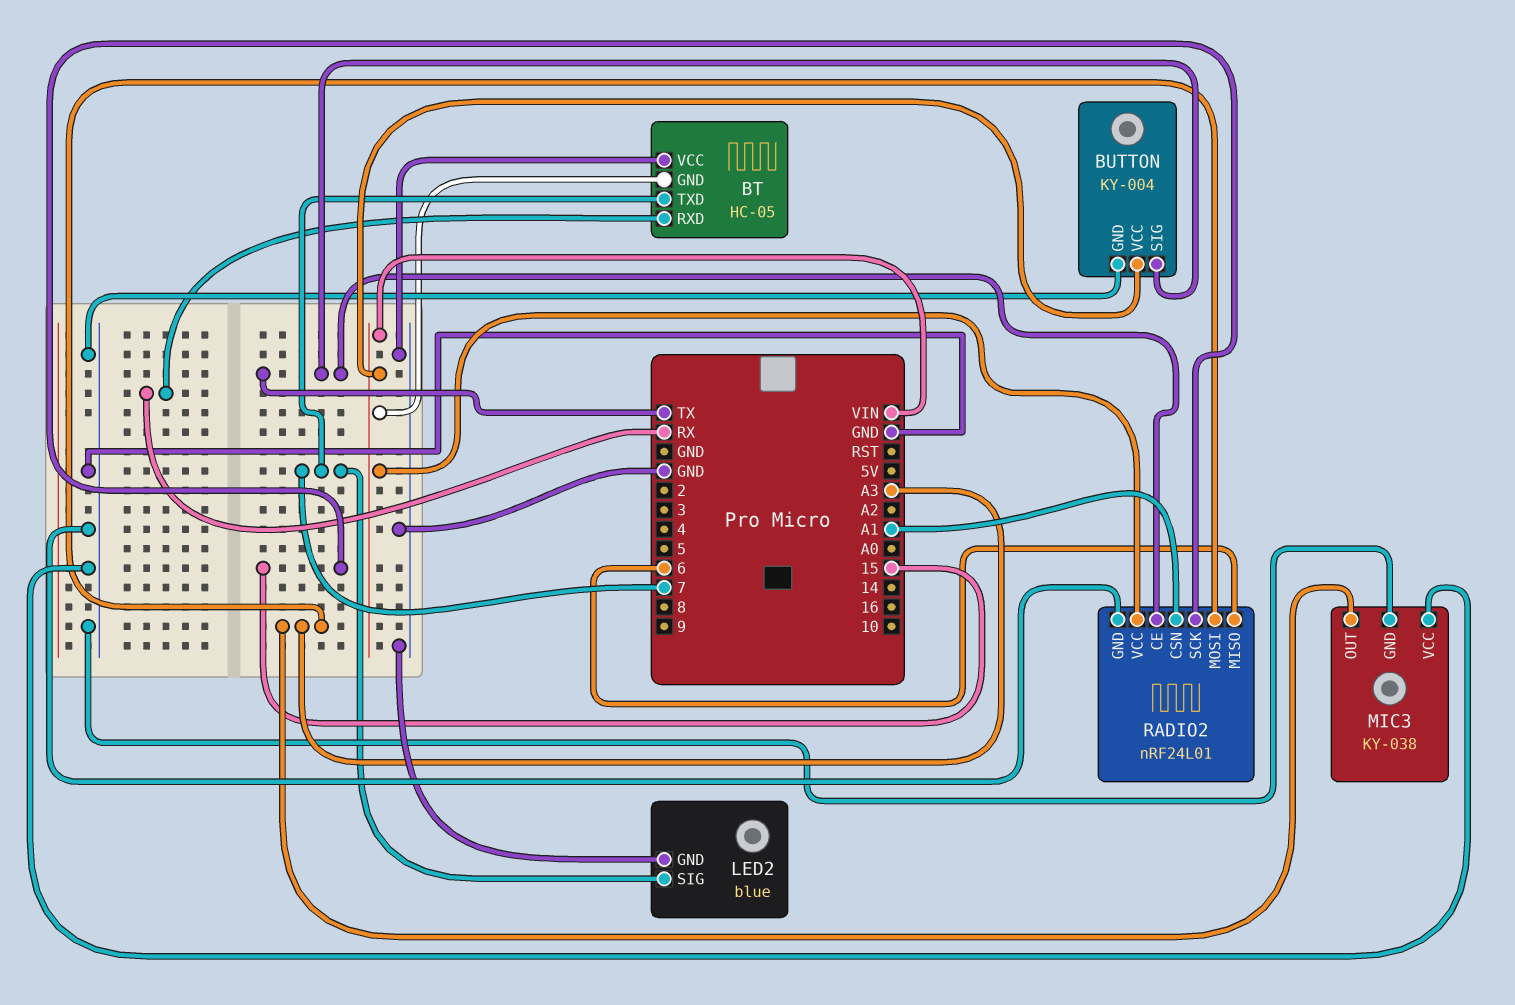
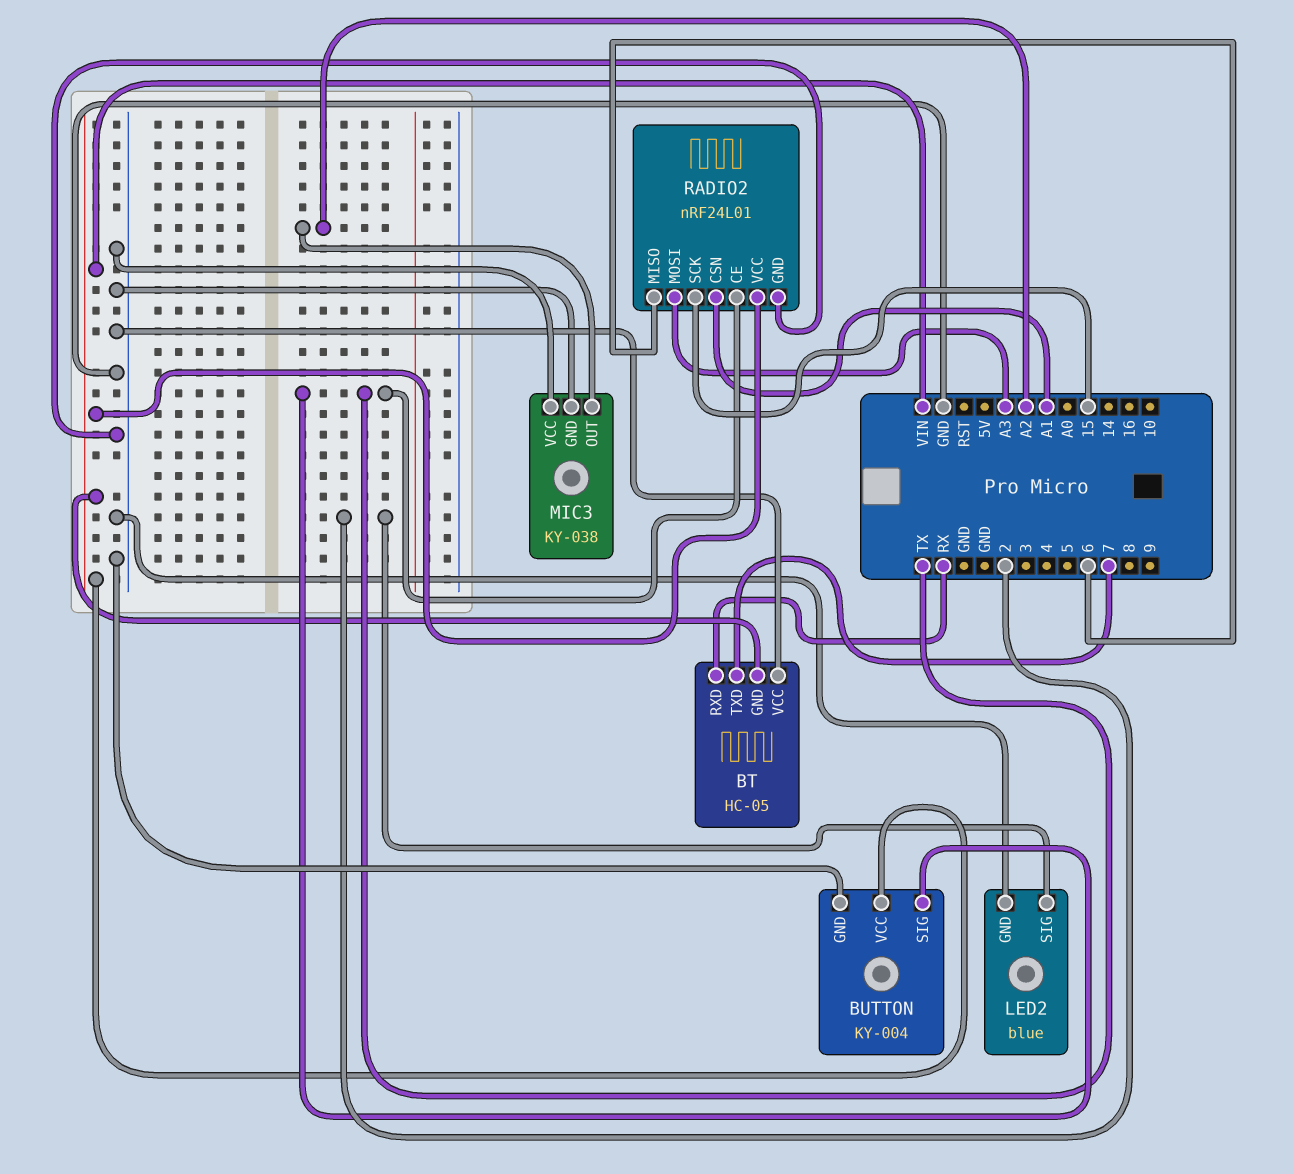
LED2 pin SIG: 7 -> 2
MIC3 pin OUT: A3 -> A2

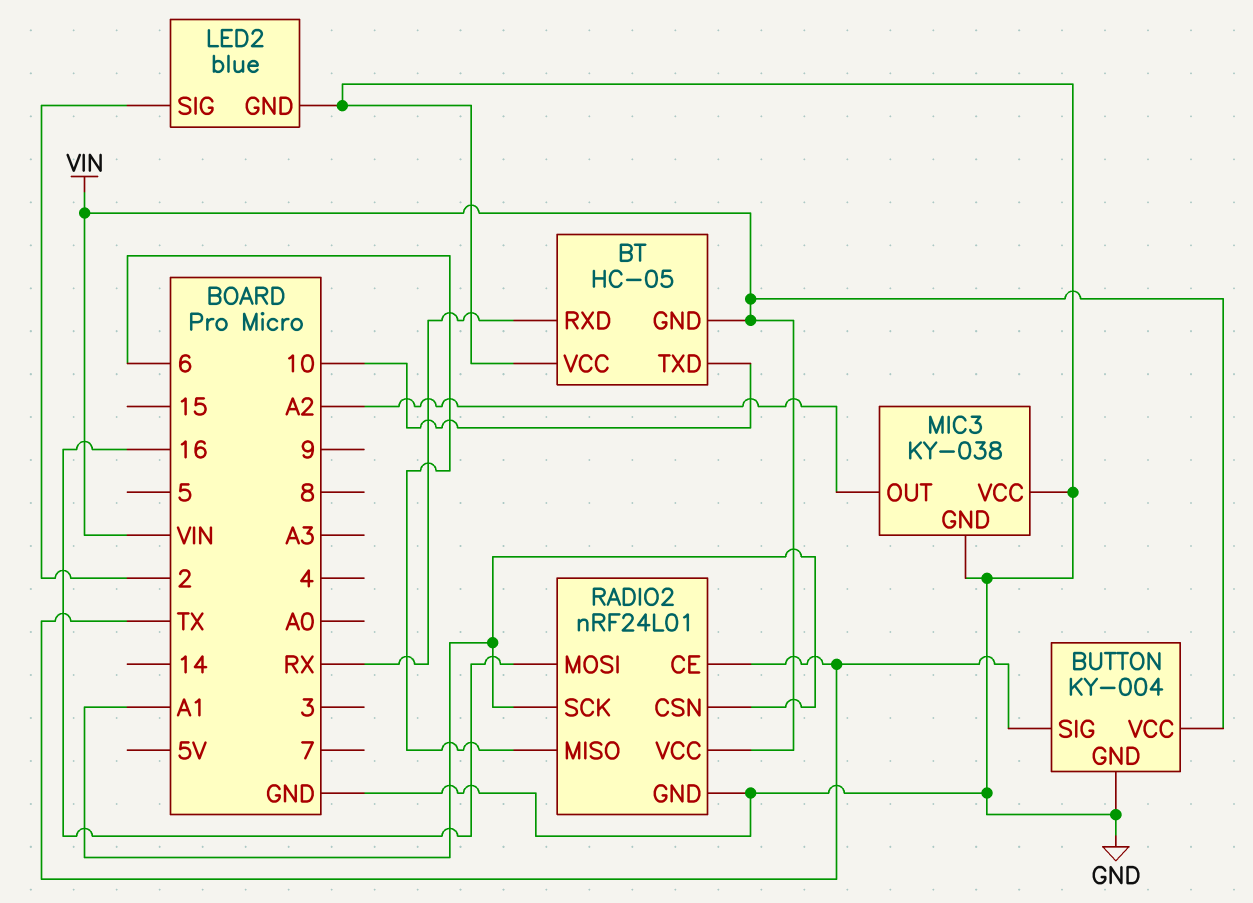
BT pin TXD: 7 -> 10
RADIO2 pin MOSI: A3 -> 16
RADIO2 pin SCK: 15 -> A1

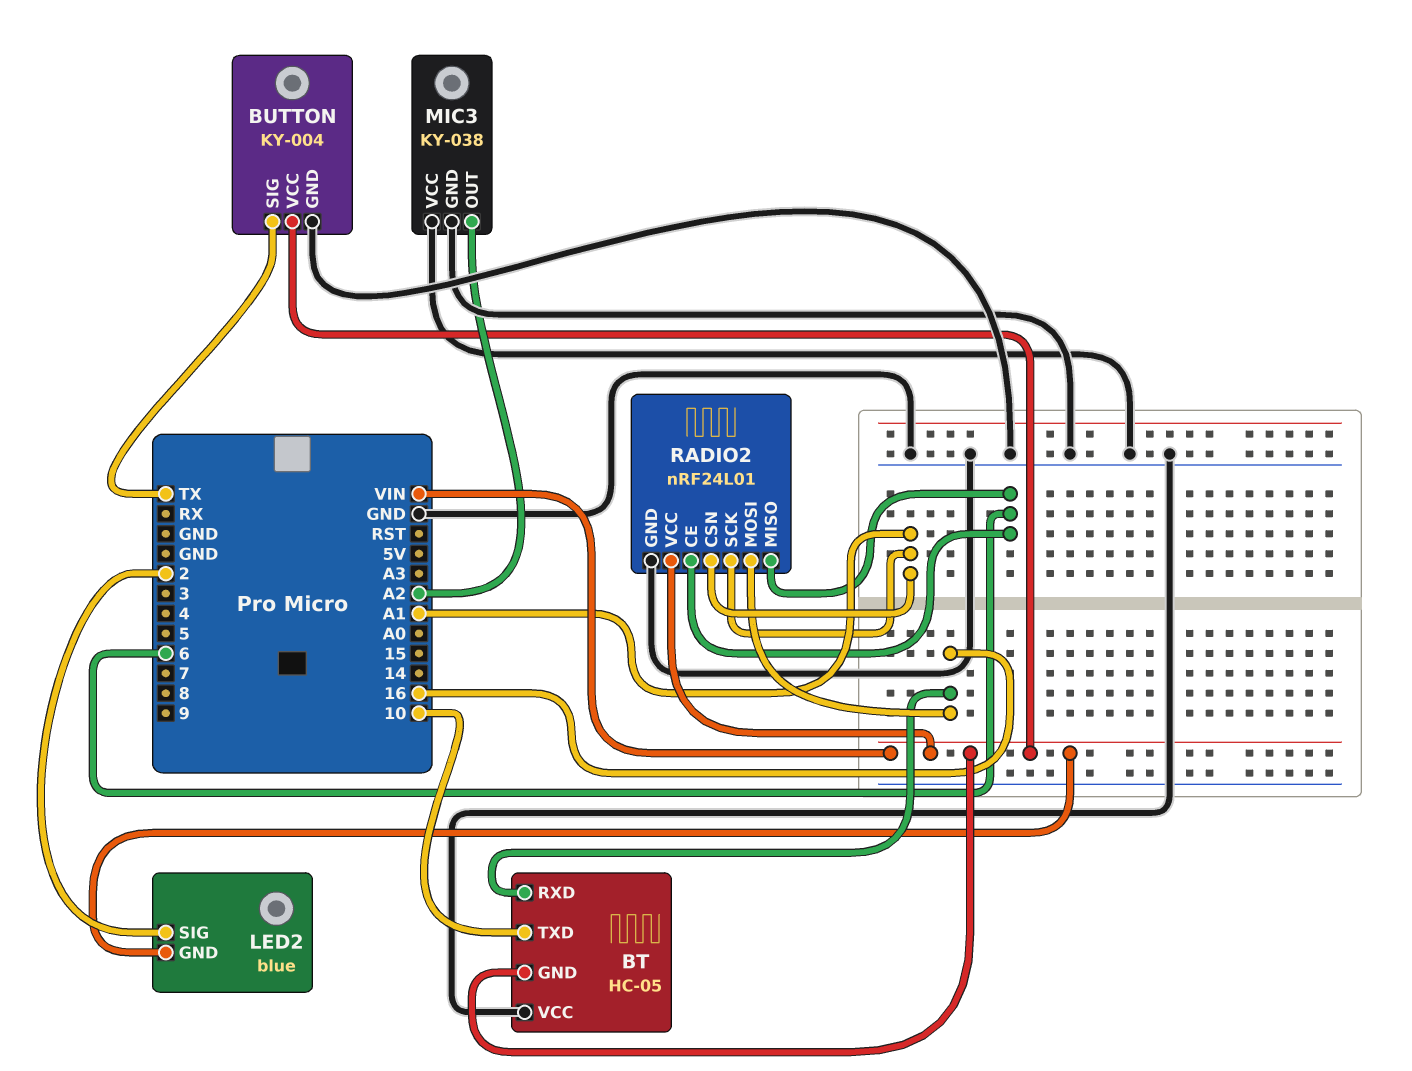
BT pin RXD: RX -> 16
LED2 pin GND: GND -> VIN
RADIO2 pin CE: TX -> 6

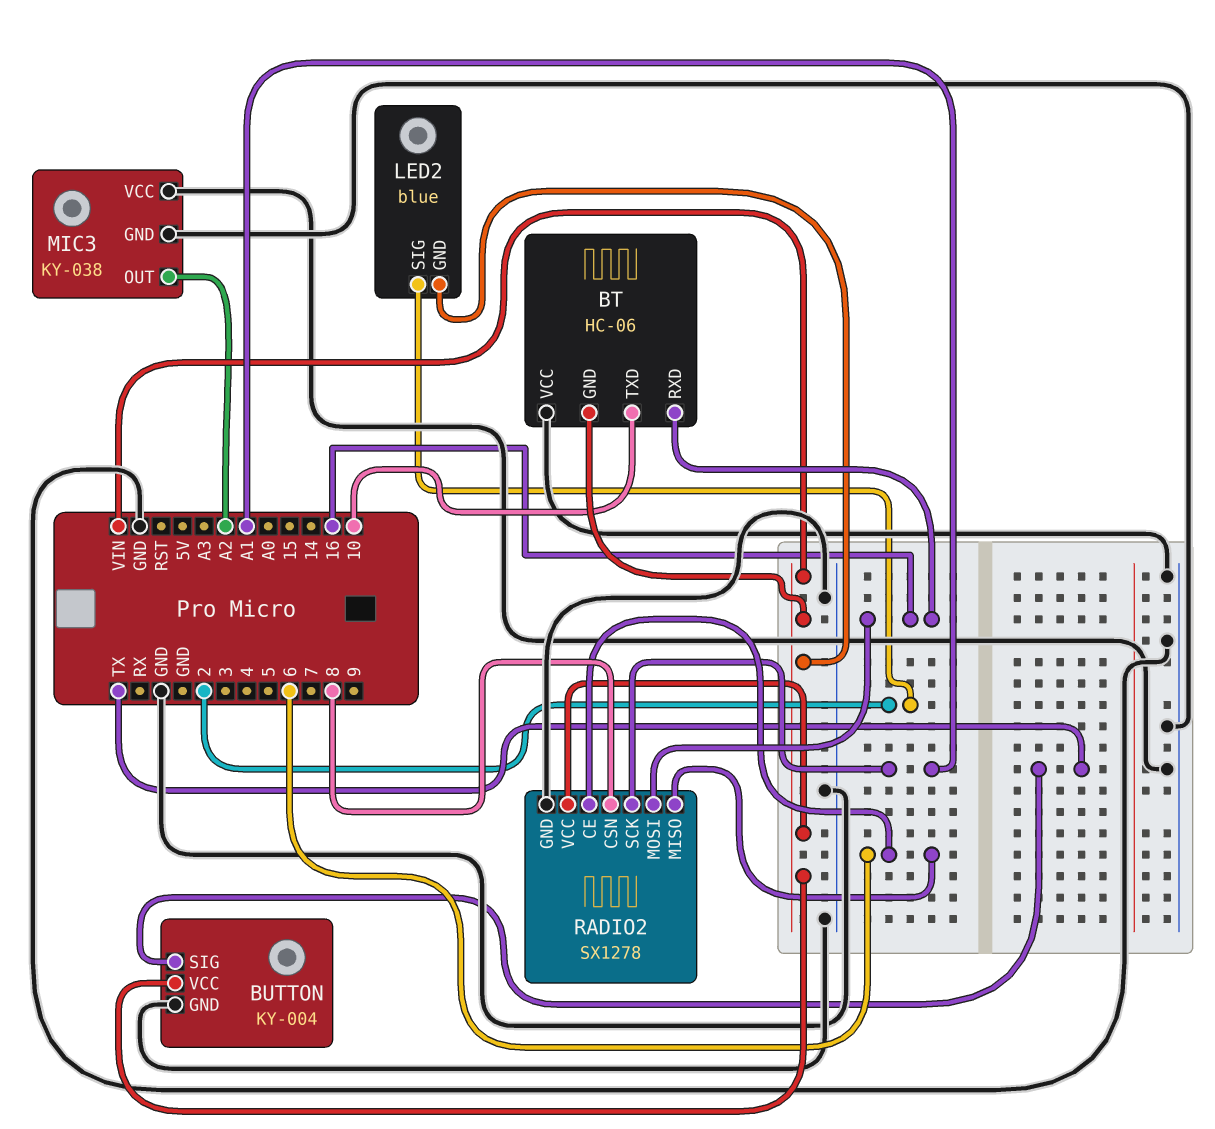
BT: HC-05 -> HC-06
RADIO2: nRF24L01 -> SX1278
RADIO2 pin CSN: A1 -> 8

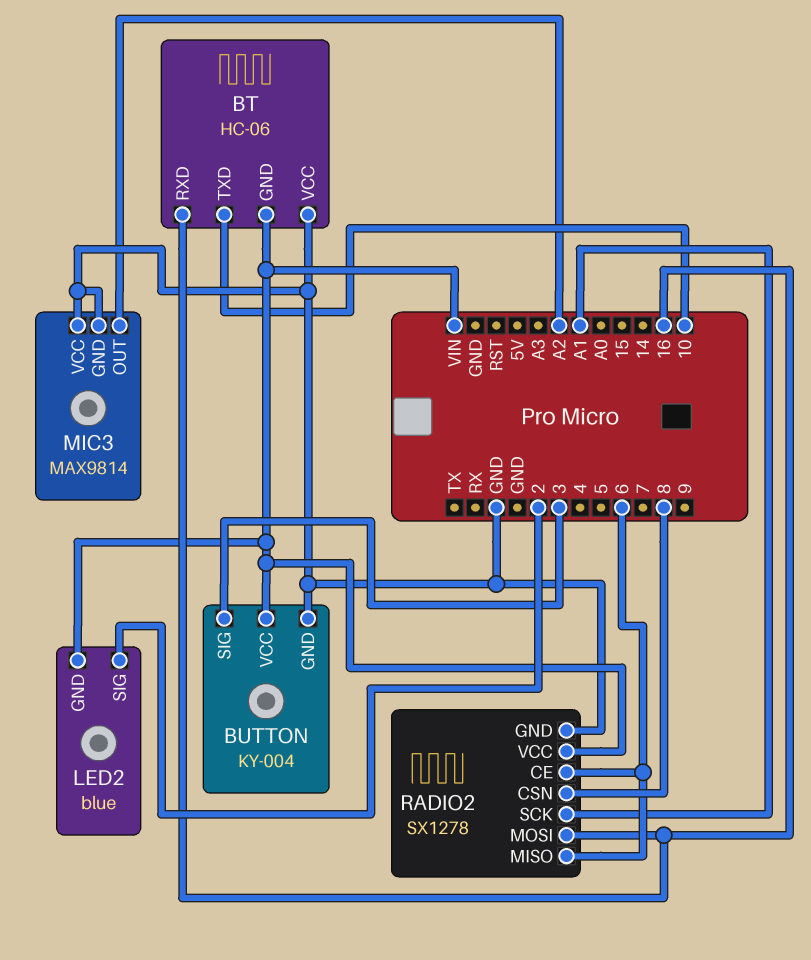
BUTTON pin SIG: TX -> 3
MIC3: KY-038 -> MAX9814

